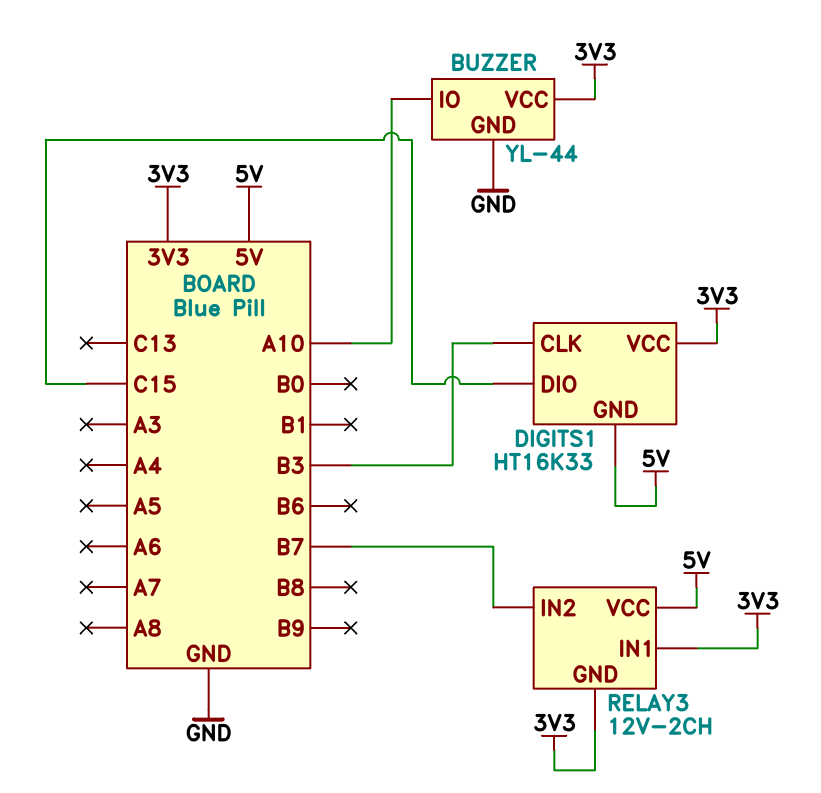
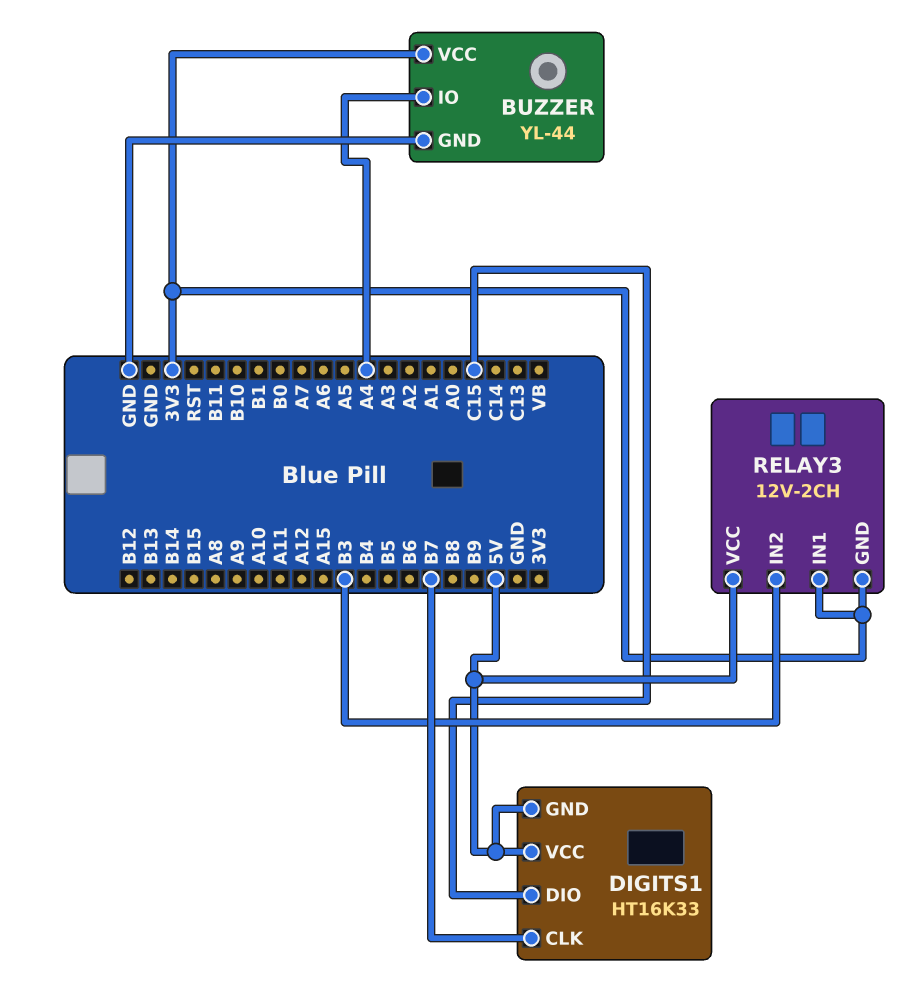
BUZZER pin IO: A10 -> A4
DIGITS1 pin CLK: B3 -> B7
DIGITS1 pin VCC: 3V3 -> 5V
RELAY3 pin IN2: B7 -> B3

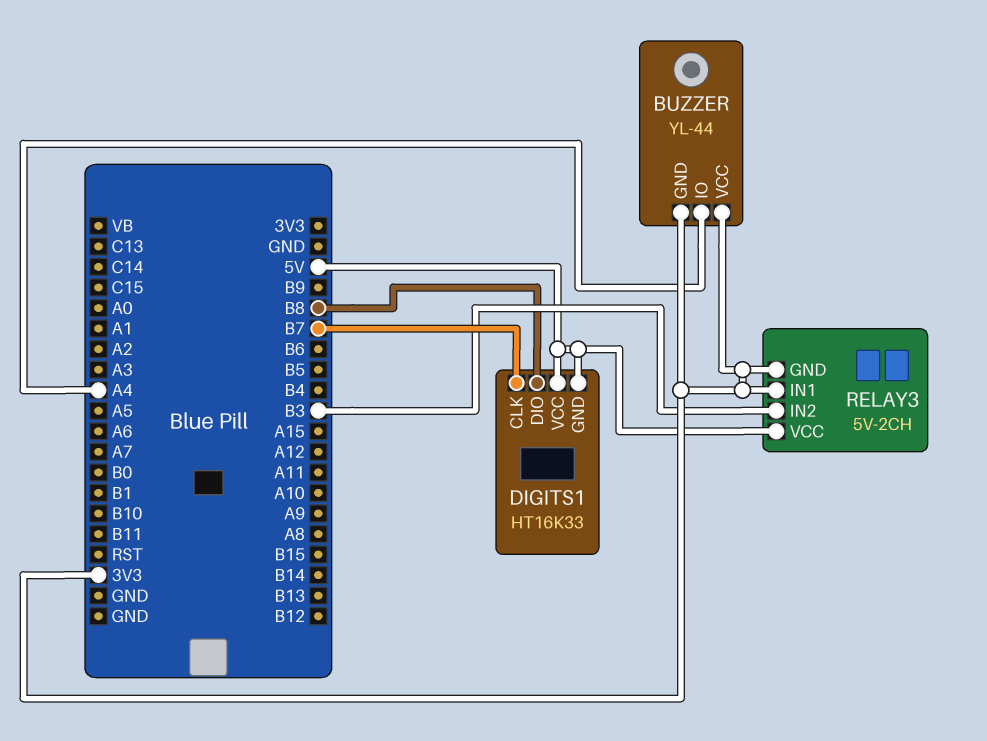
BUZZER pin GND: GND -> 3V3
DIGITS1 pin DIO: C15 -> B8
RELAY3: 12V-2CH -> 5V-2CH

